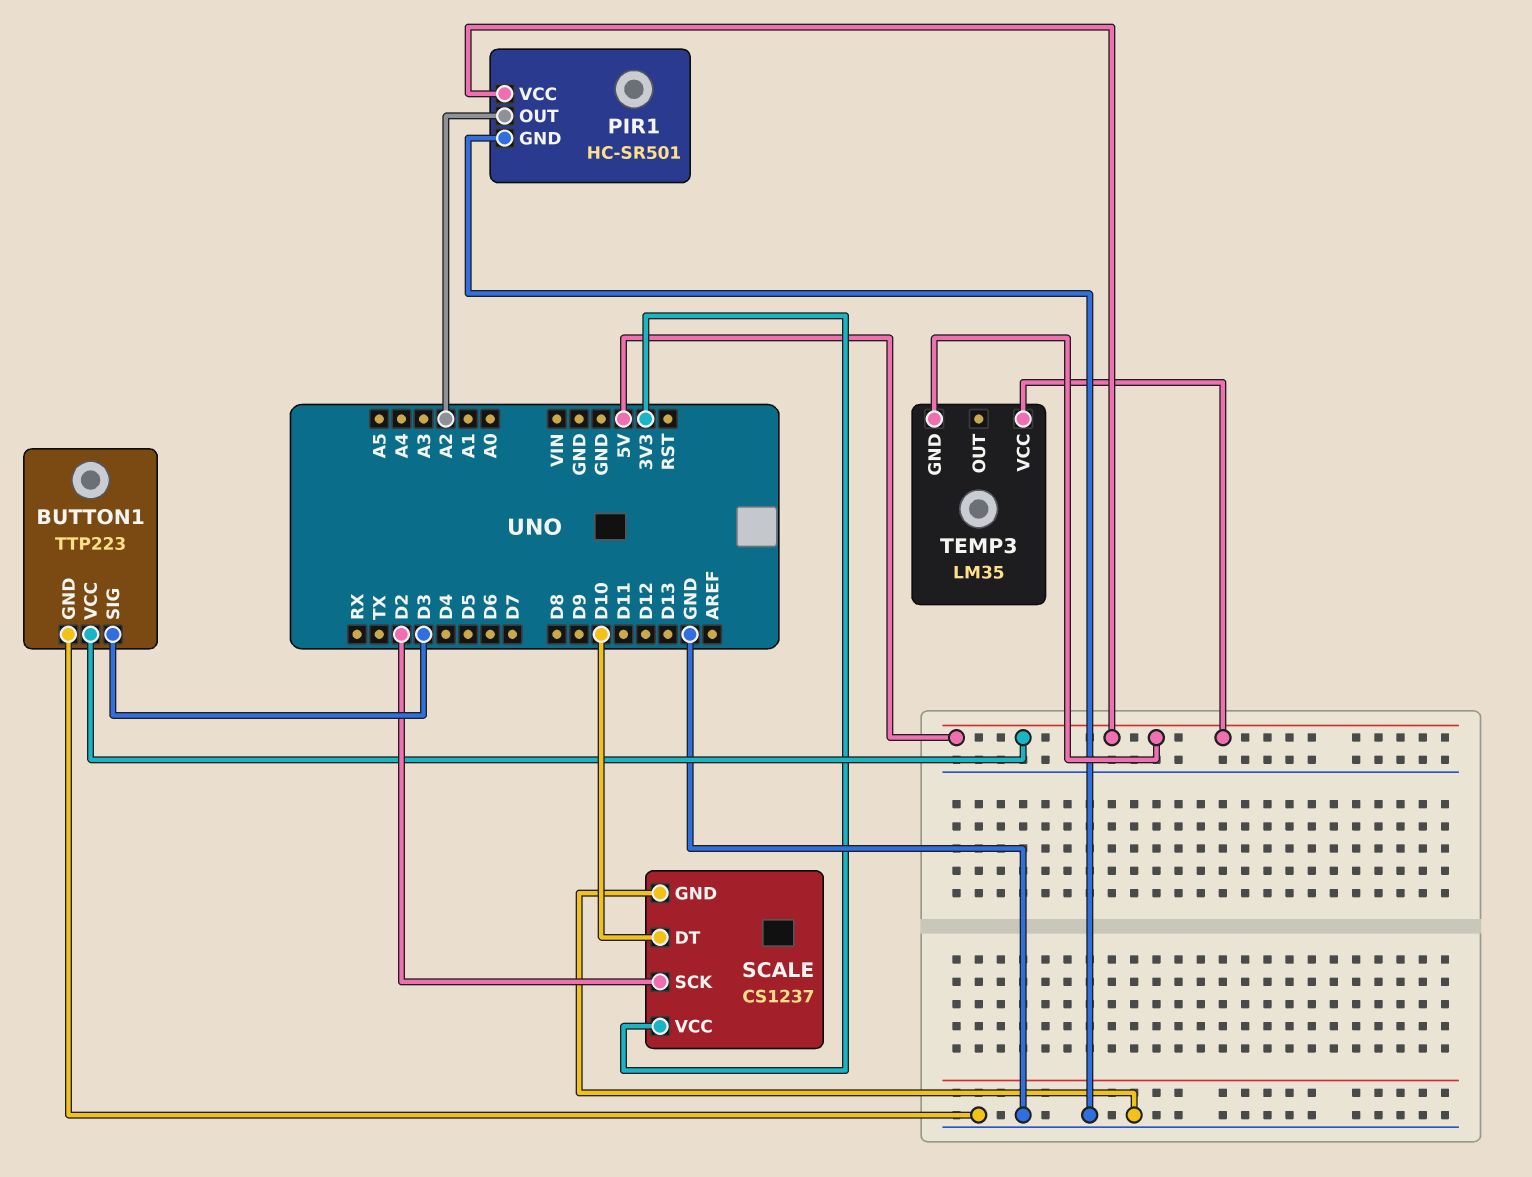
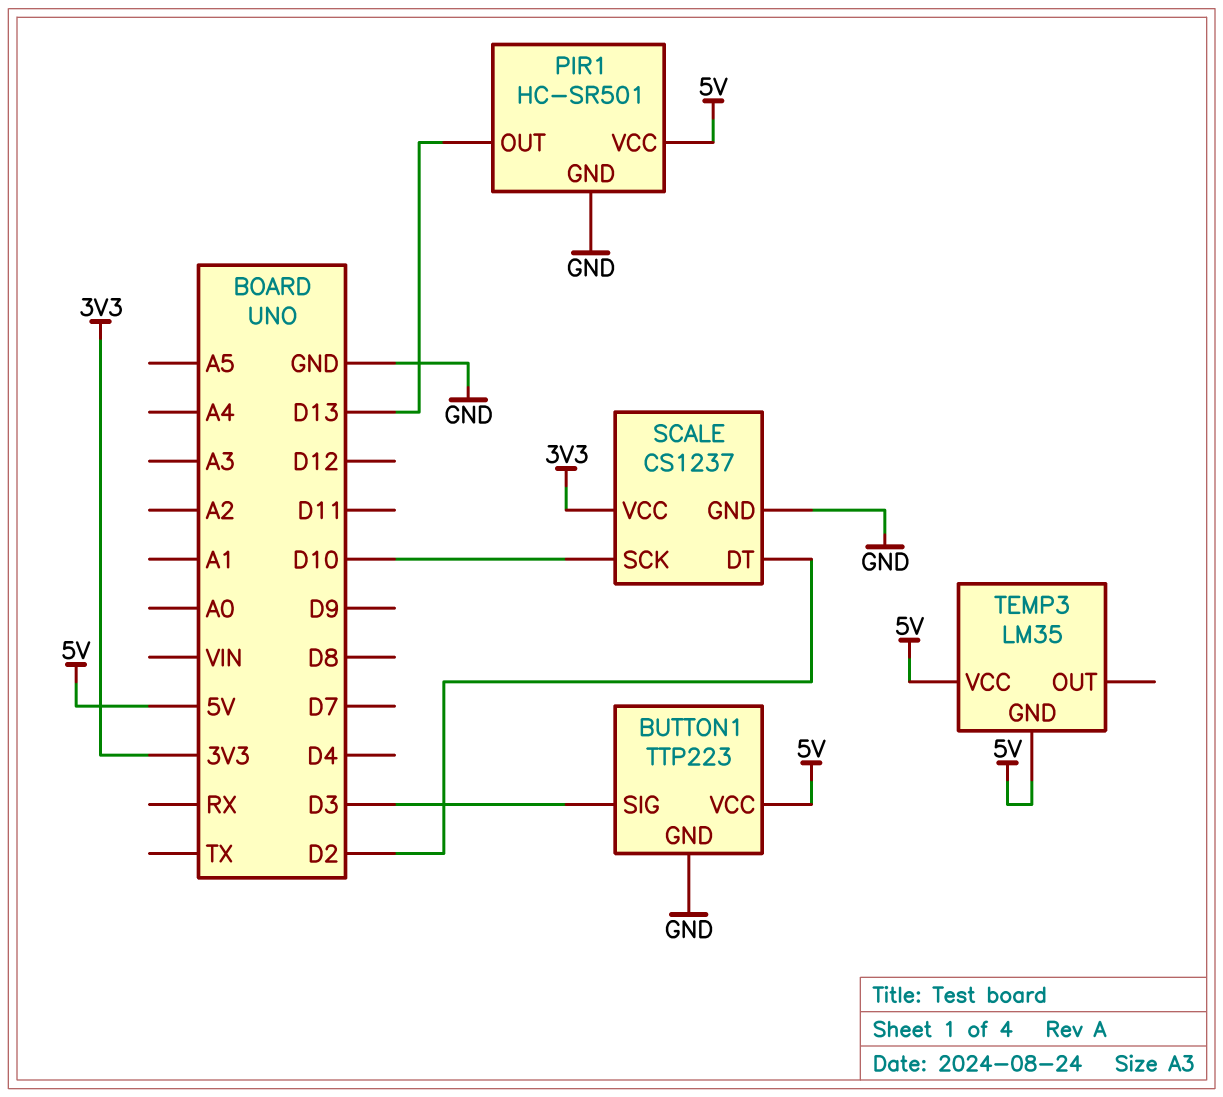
PIR1 pin OUT: A2 -> D13
SCALE pin DT: D10 -> D2
SCALE pin SCK: D2 -> D10

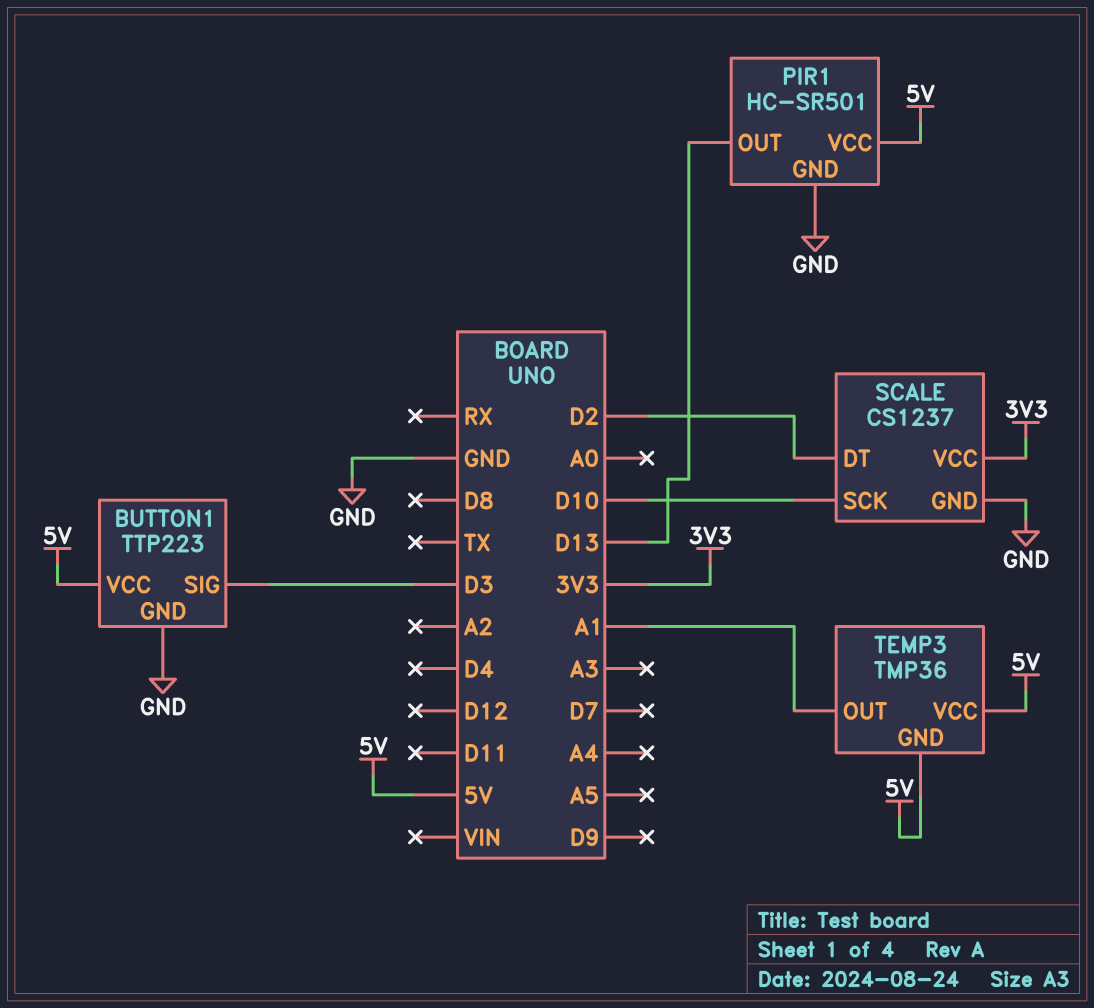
TEMP3: LM35 -> TMP36
TEMP3 pin OUT: none -> A1

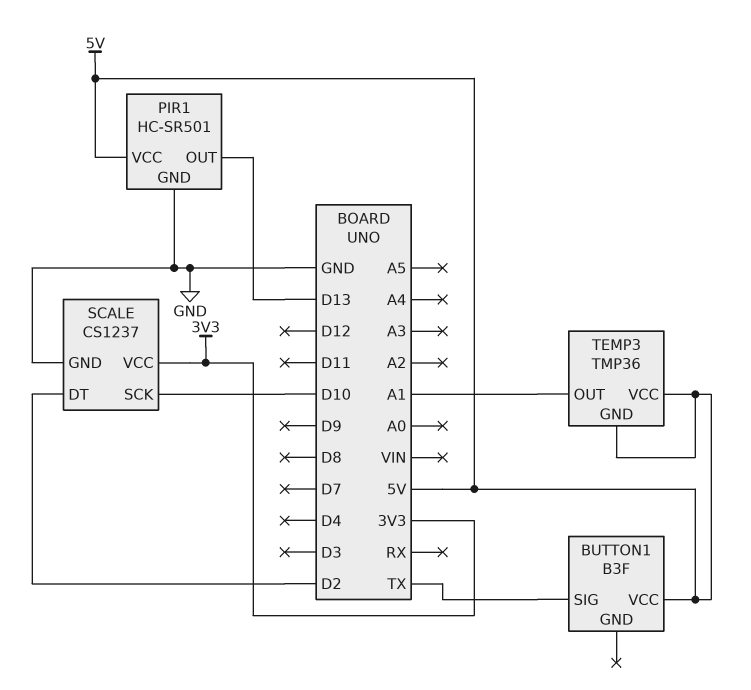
BUTTON1: TTP223 -> B3F
BUTTON1 pin GND: GND -> none
BUTTON1 pin SIG: D3 -> TX

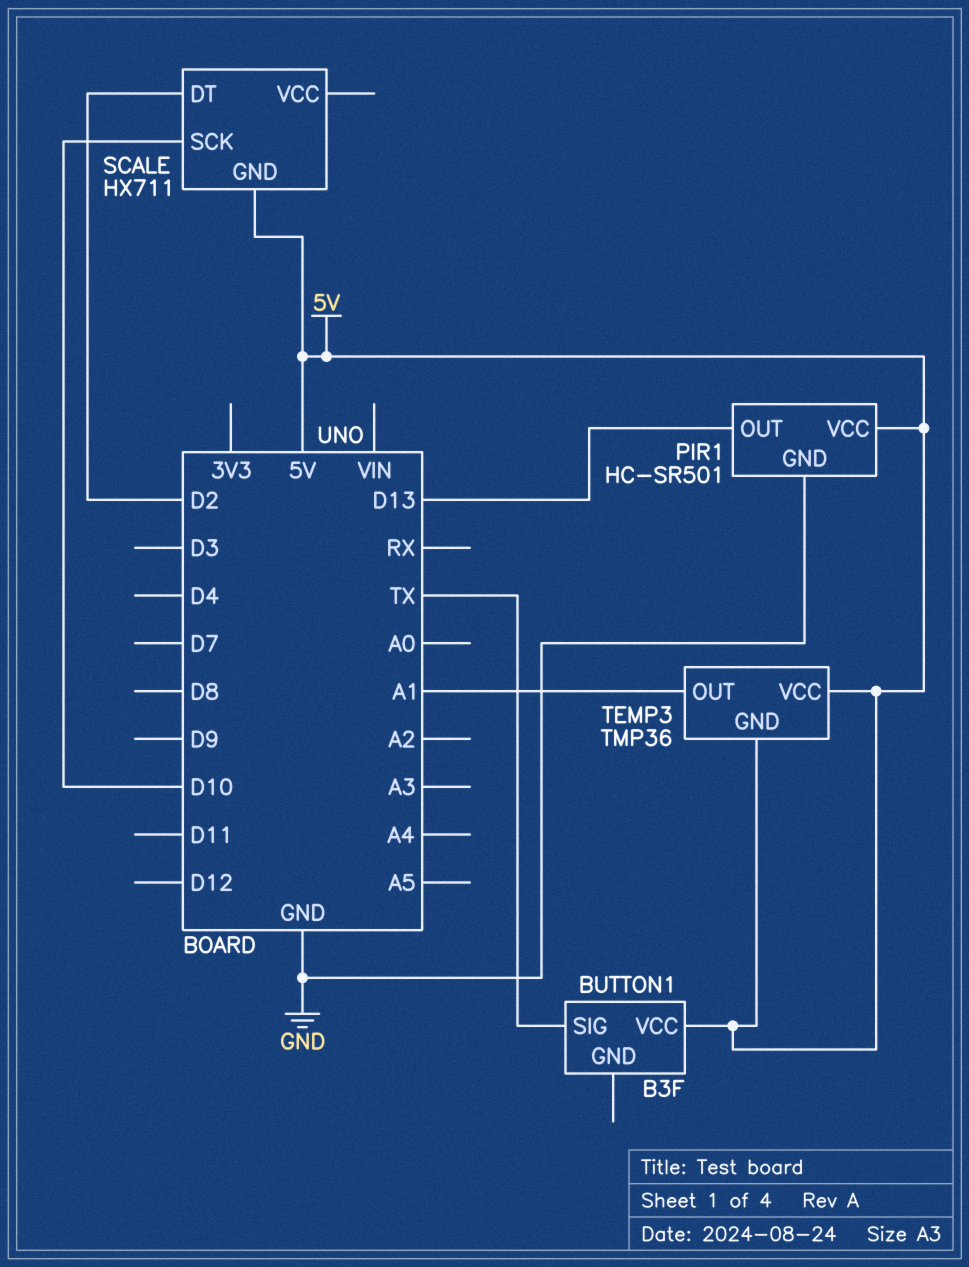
SCALE: CS1237 -> HX711
SCALE pin GND: GND -> 5V
SCALE pin VCC: 3V3 -> none

